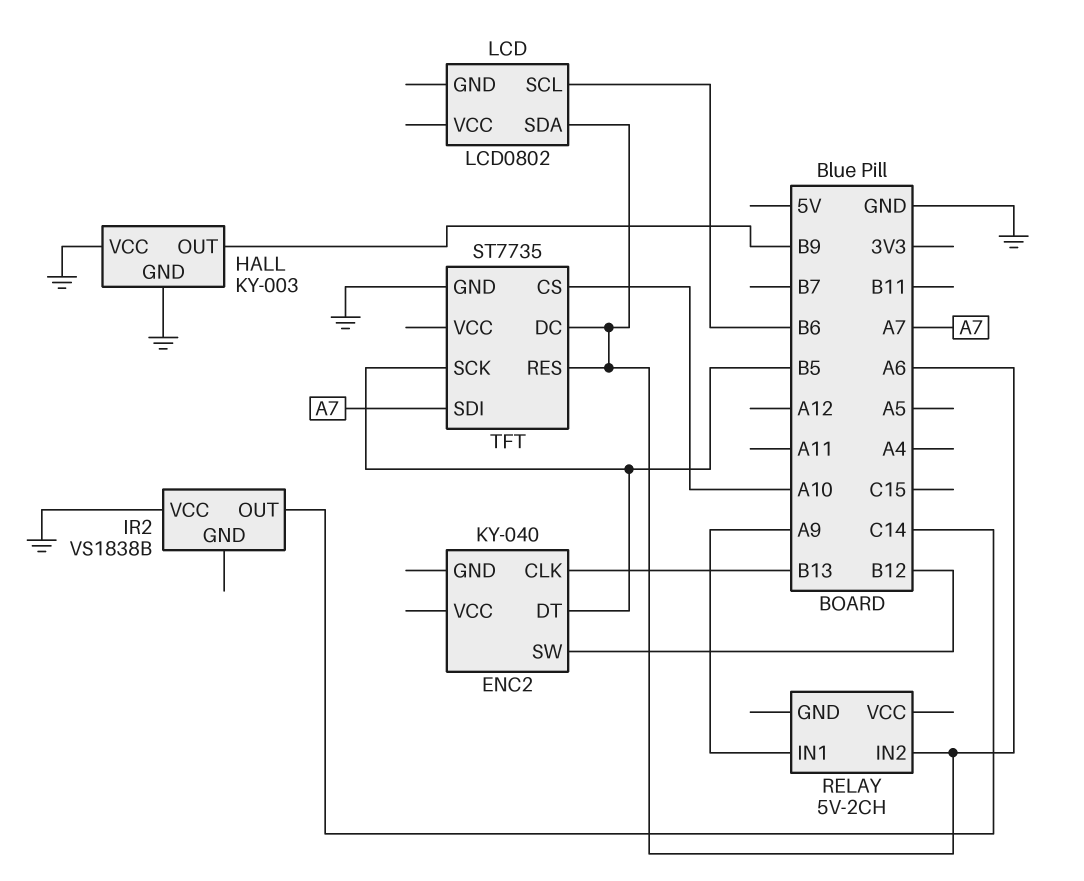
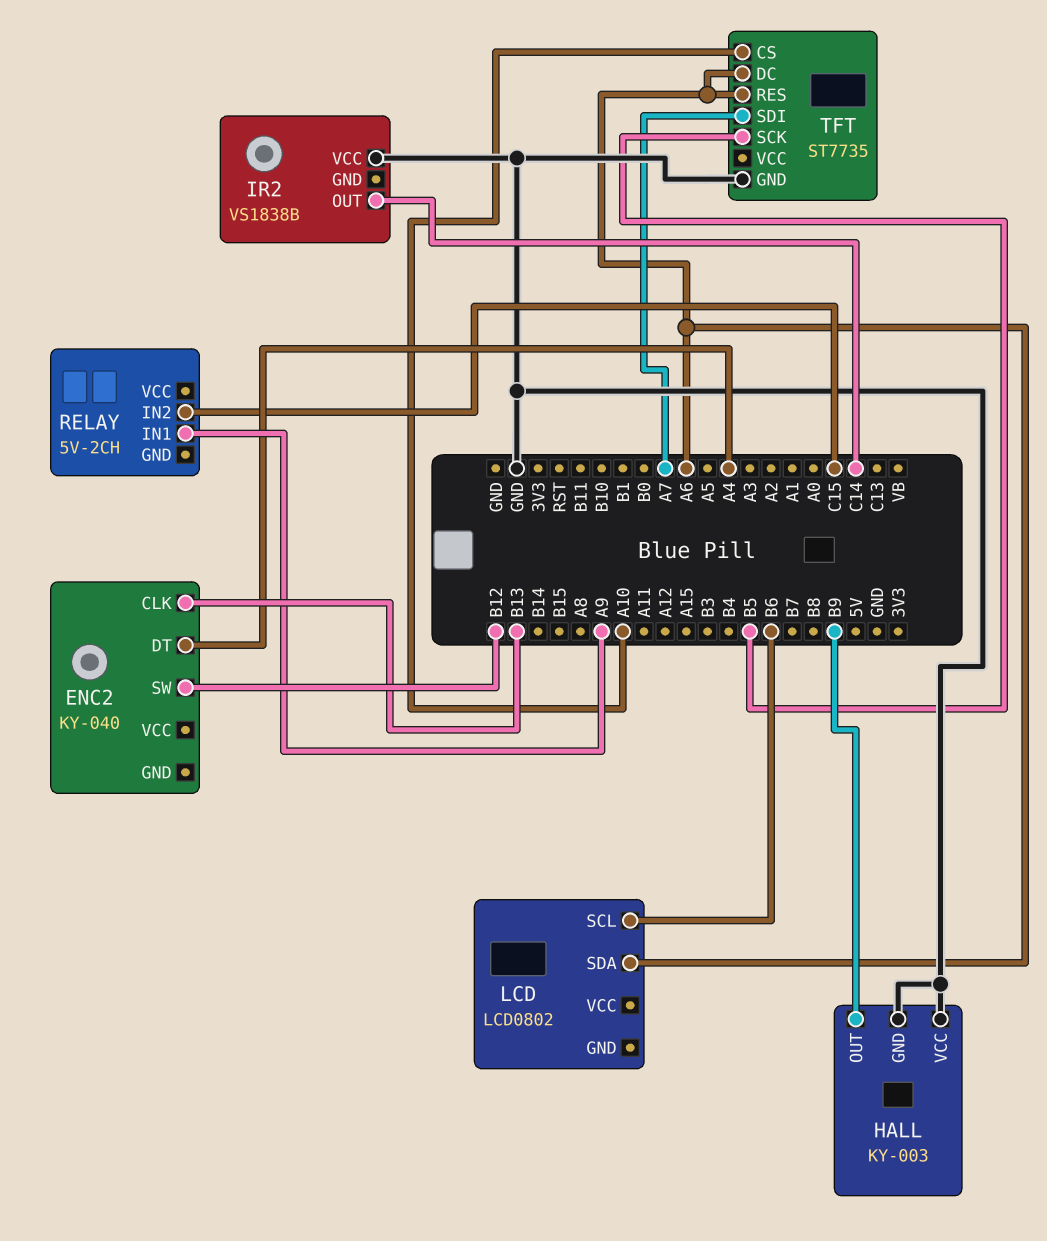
ENC2 pin DT: B5 -> A4
RELAY pin IN2: A6 -> C15

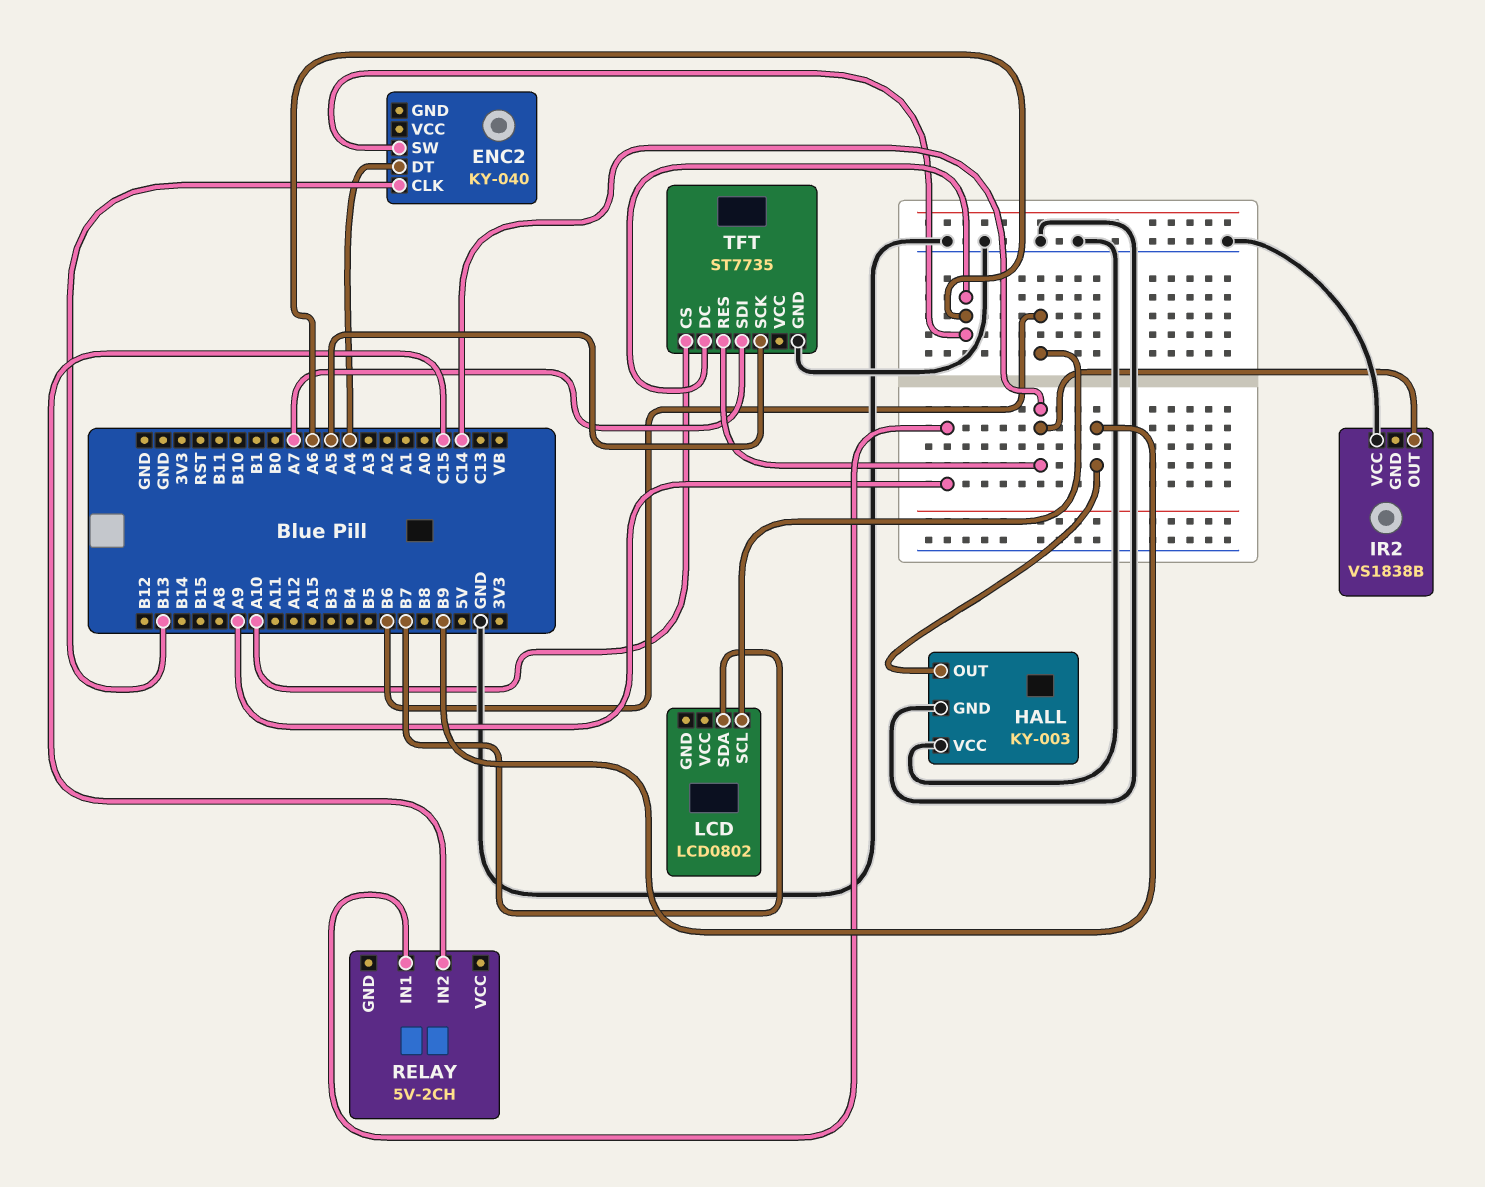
ENC2 pin SW: B12 -> A6
LCD pin SDA: A6 -> B7
TFT pin RES: A6 -> C14
TFT pin SCK: B5 -> A5

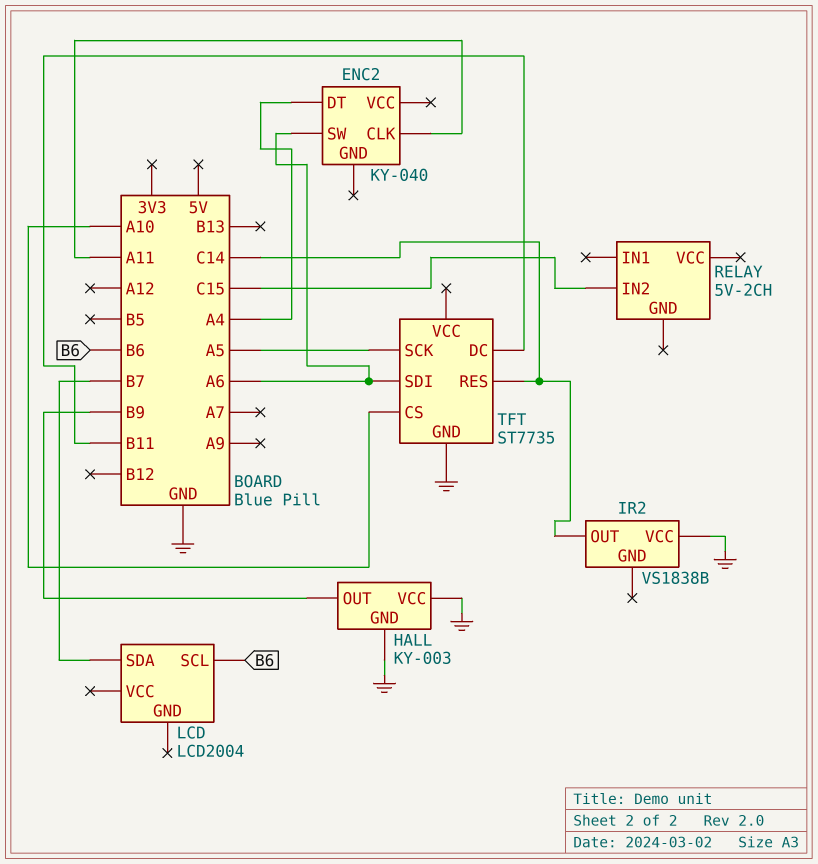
ENC2 pin CLK: B13 -> A11
LCD: LCD0802 -> LCD2004
RELAY pin IN1: A9 -> none
TFT pin DC: A6 -> B11
TFT pin SDI: A7 -> A6

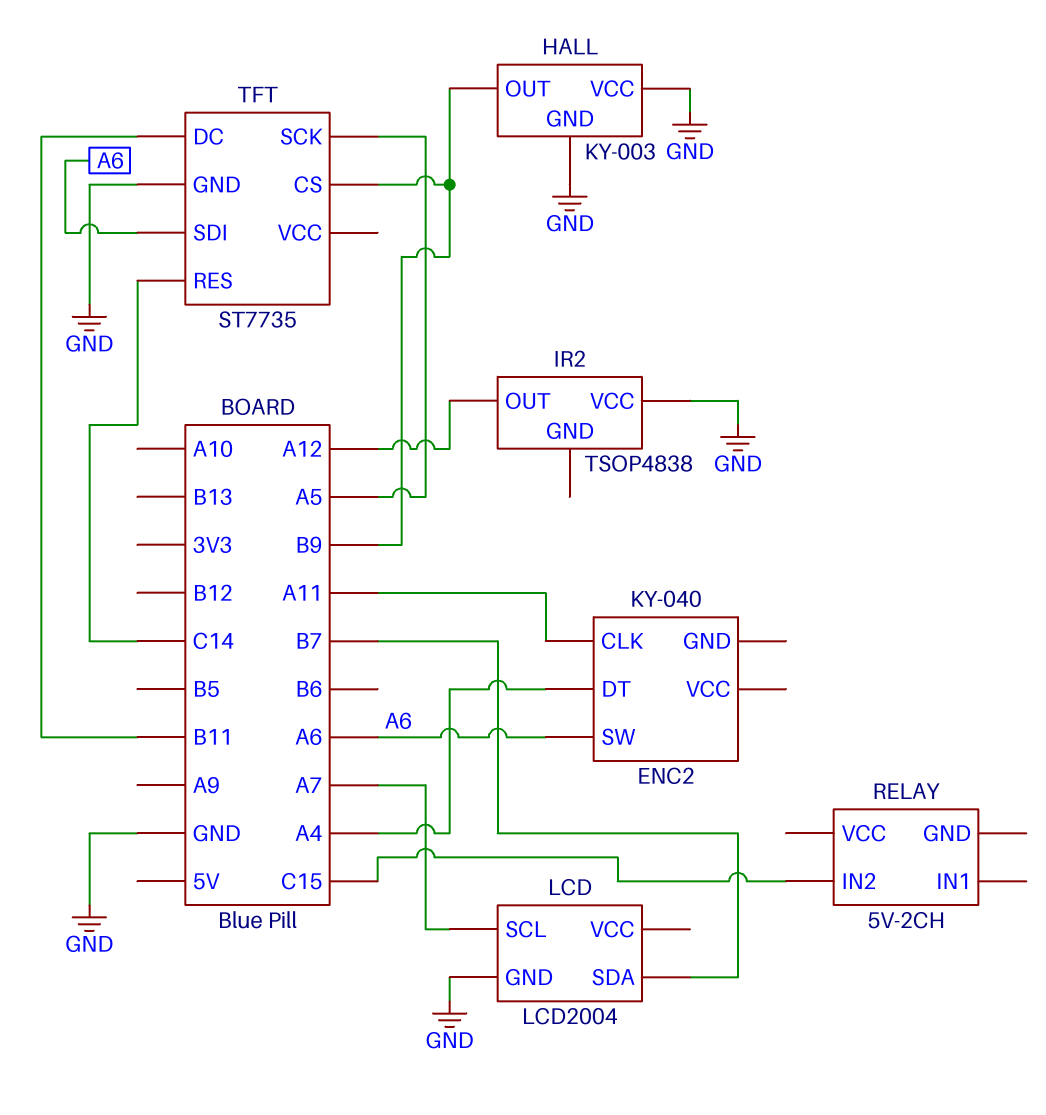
IR2: VS1838B -> TSOP4838
IR2 pin OUT: C14 -> A12
LCD pin GND: none -> GND
LCD pin SCL: B6 -> A7
TFT pin CS: A10 -> B9

